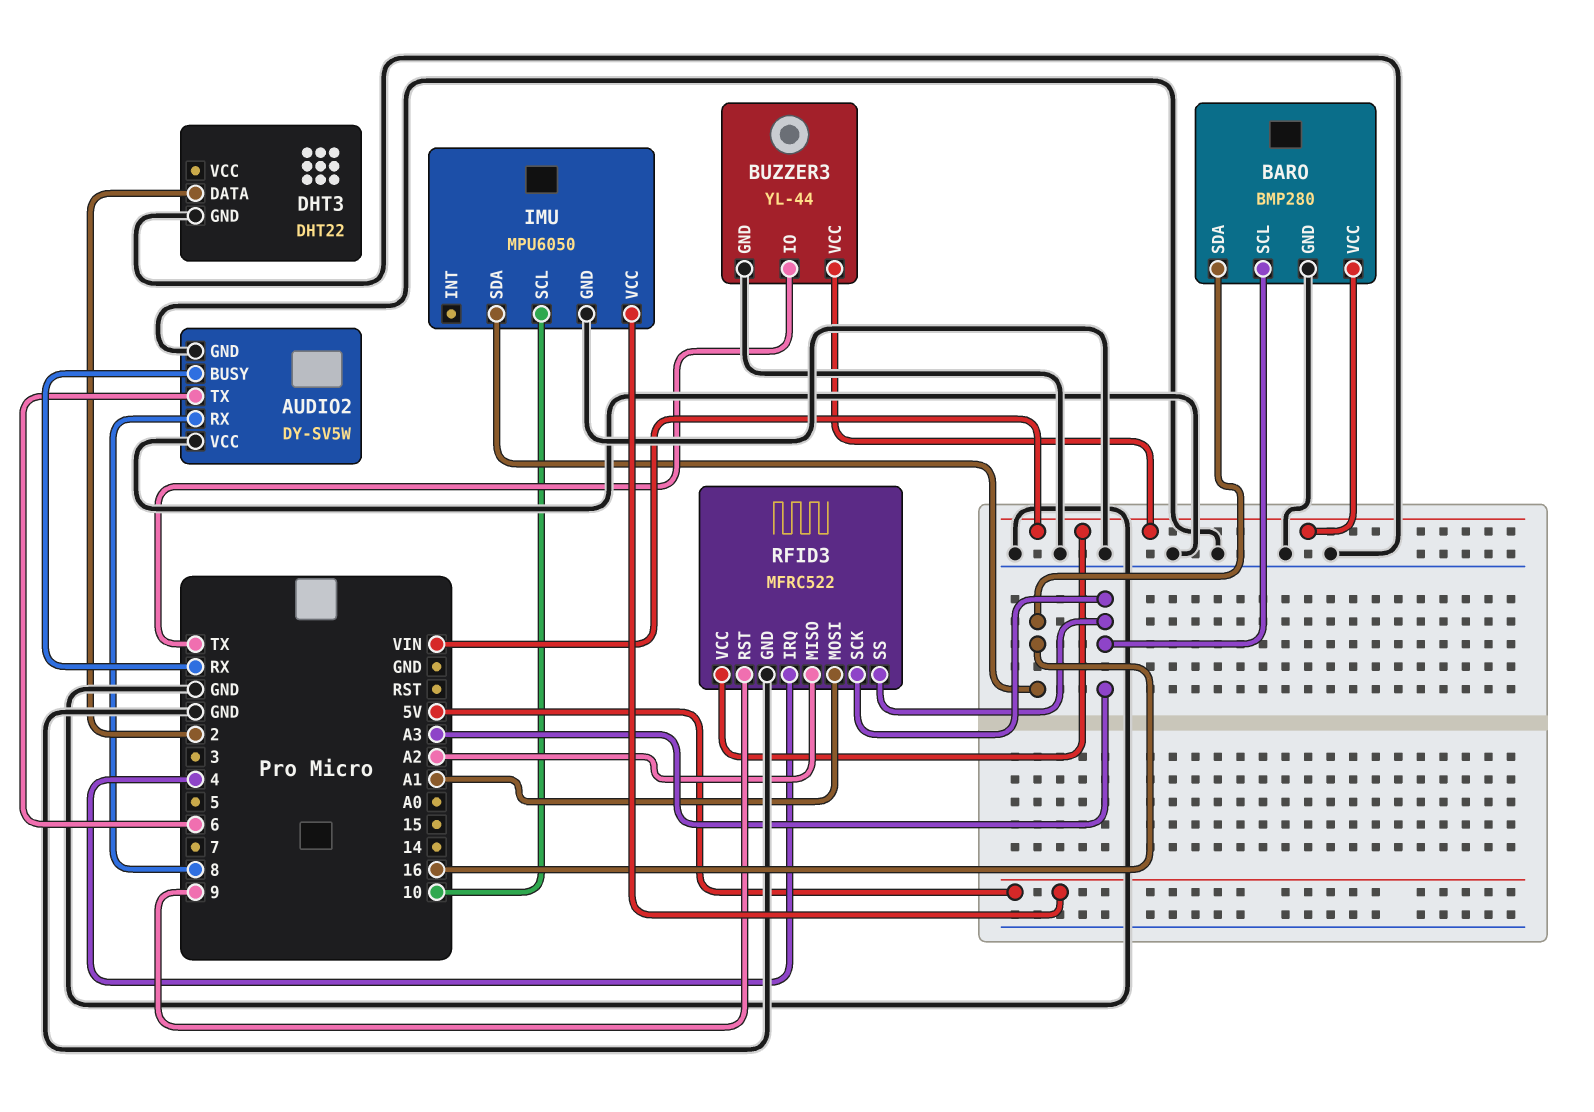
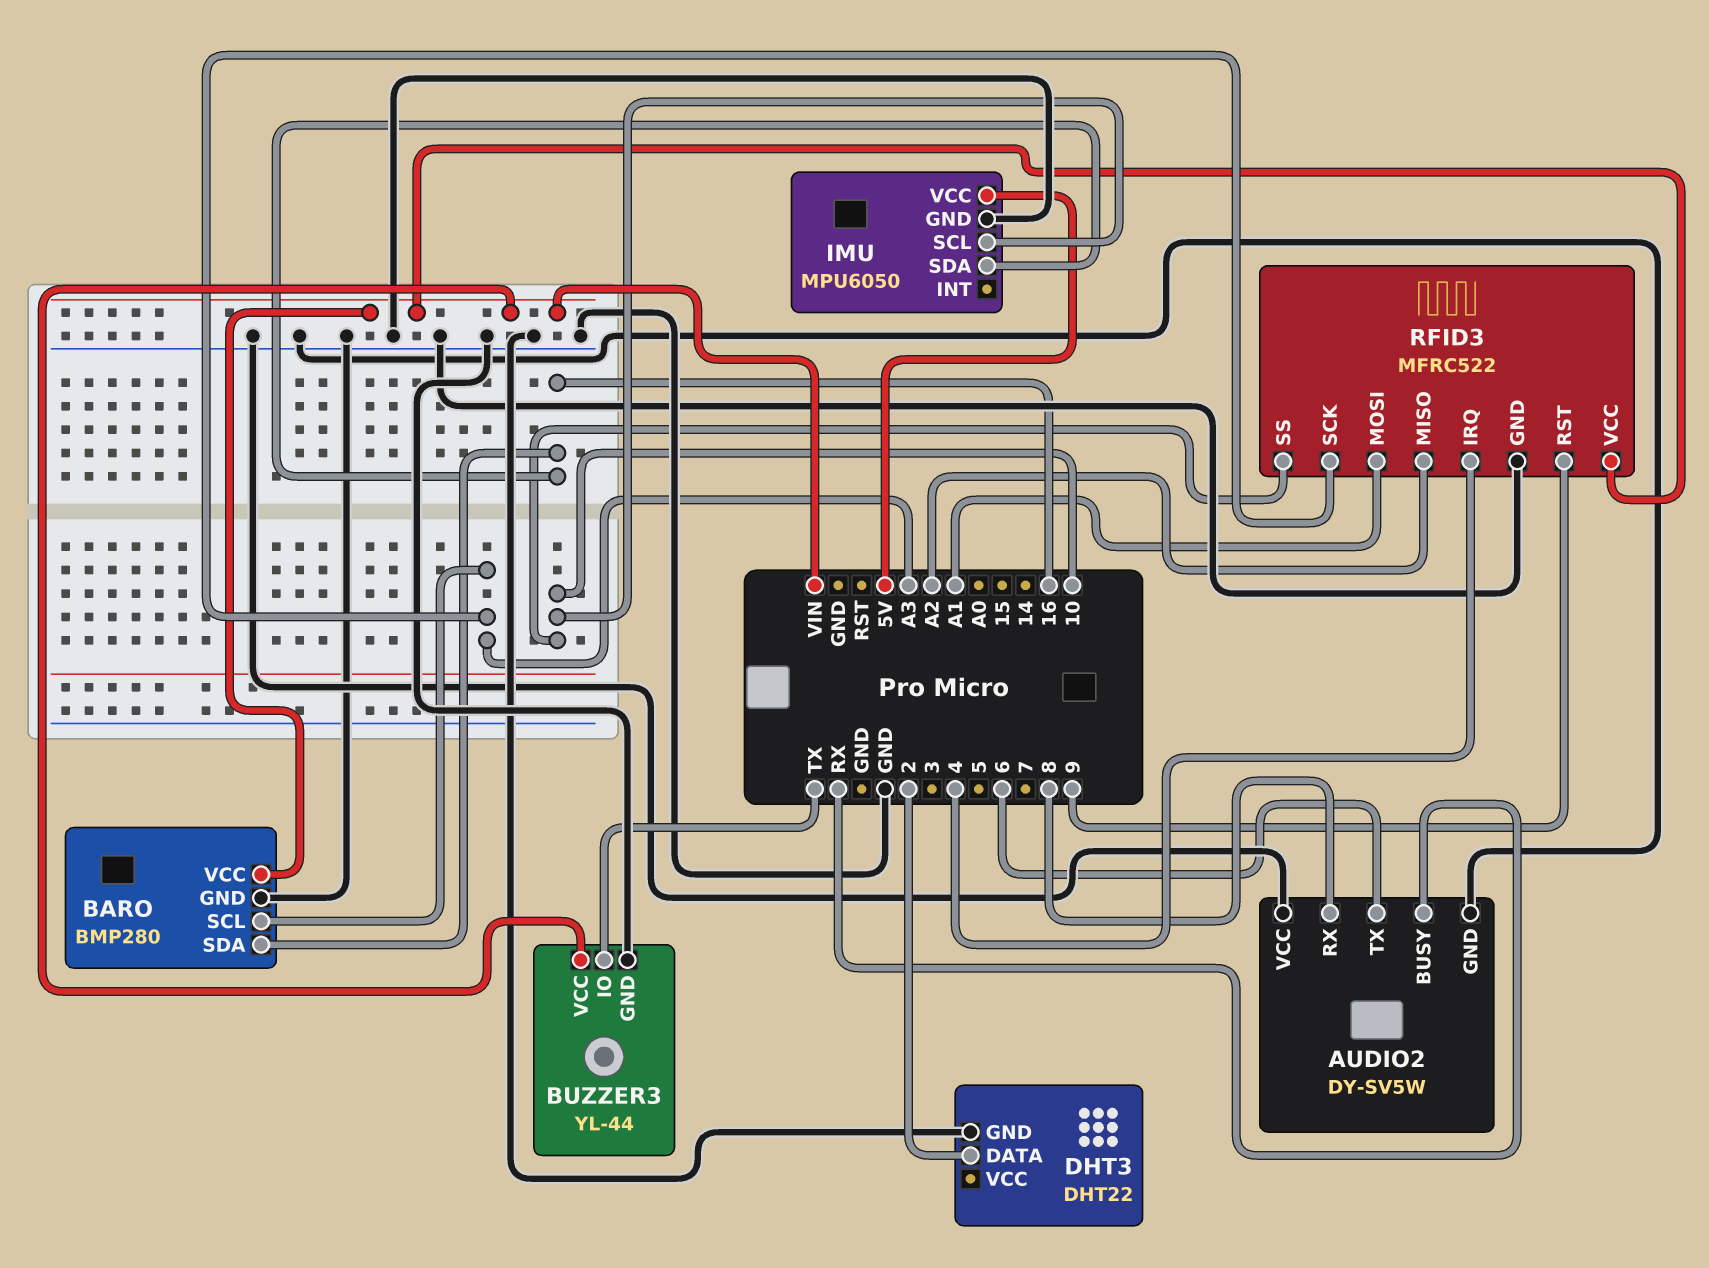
RFID3 pin SS: A3 -> 10

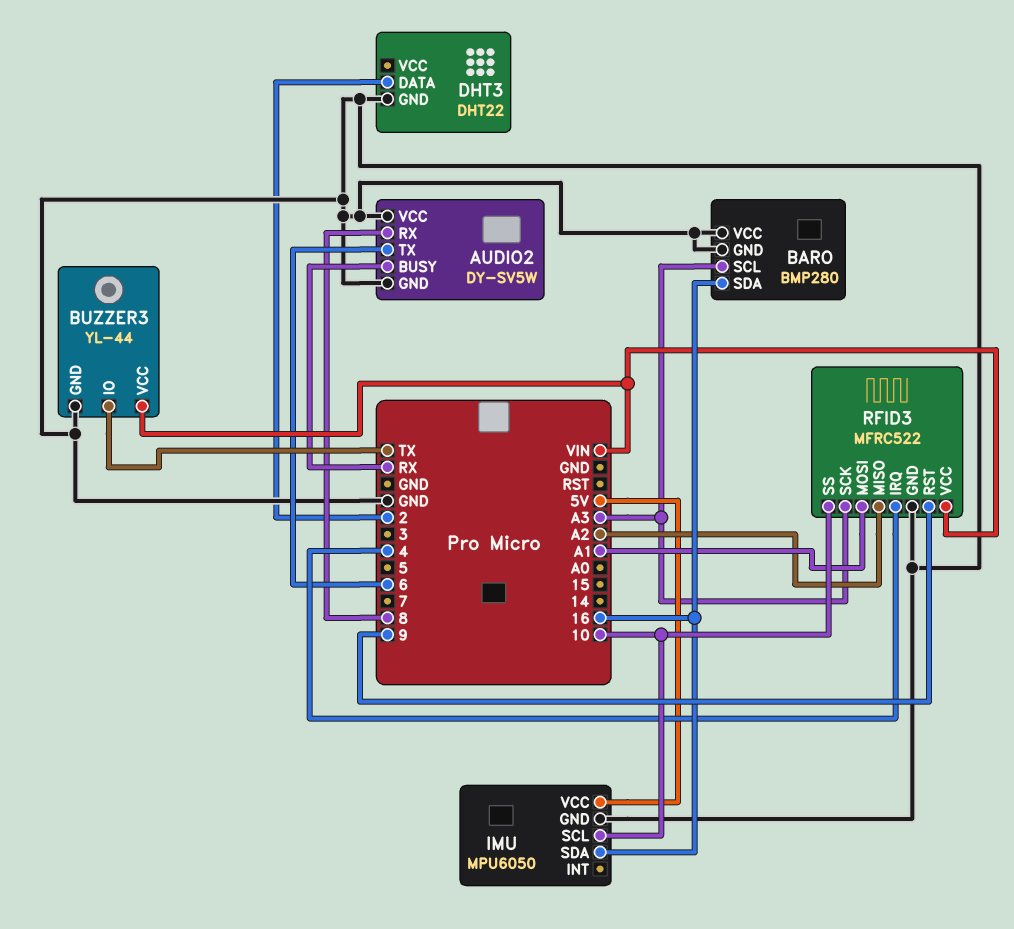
BARO pin VCC: VIN -> GND

